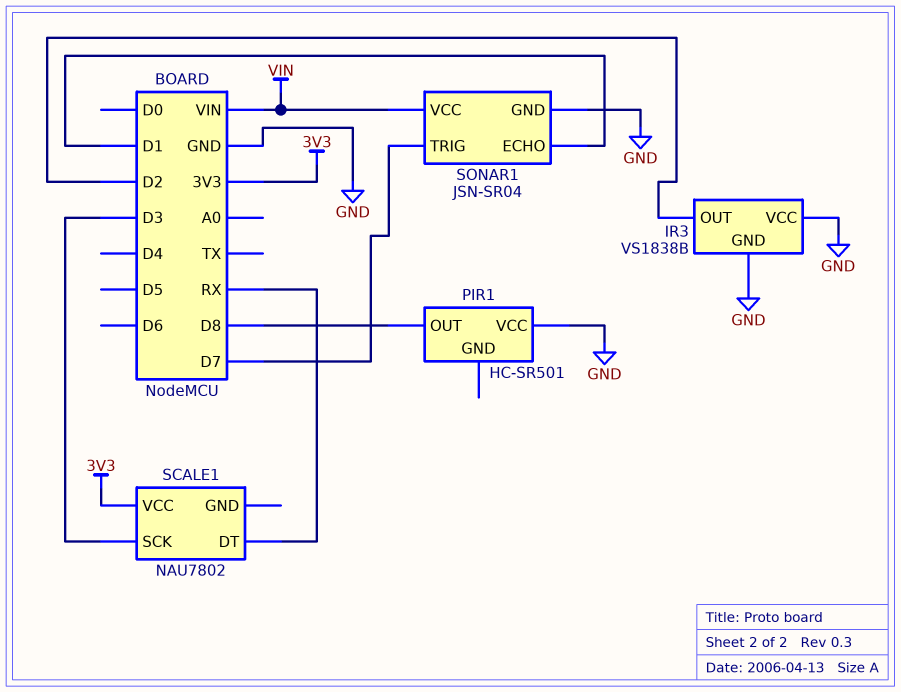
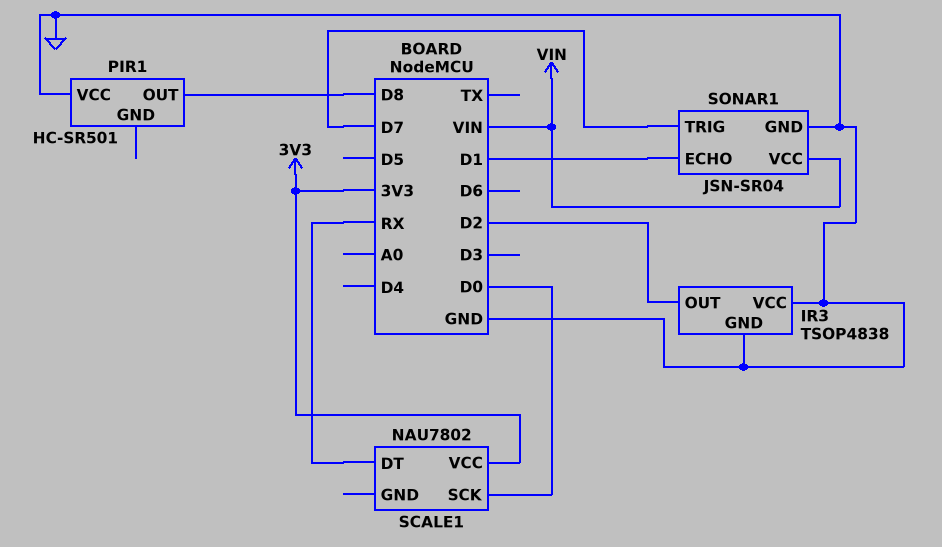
IR3: VS1838B -> TSOP4838
SCALE1 pin SCK: D3 -> D0

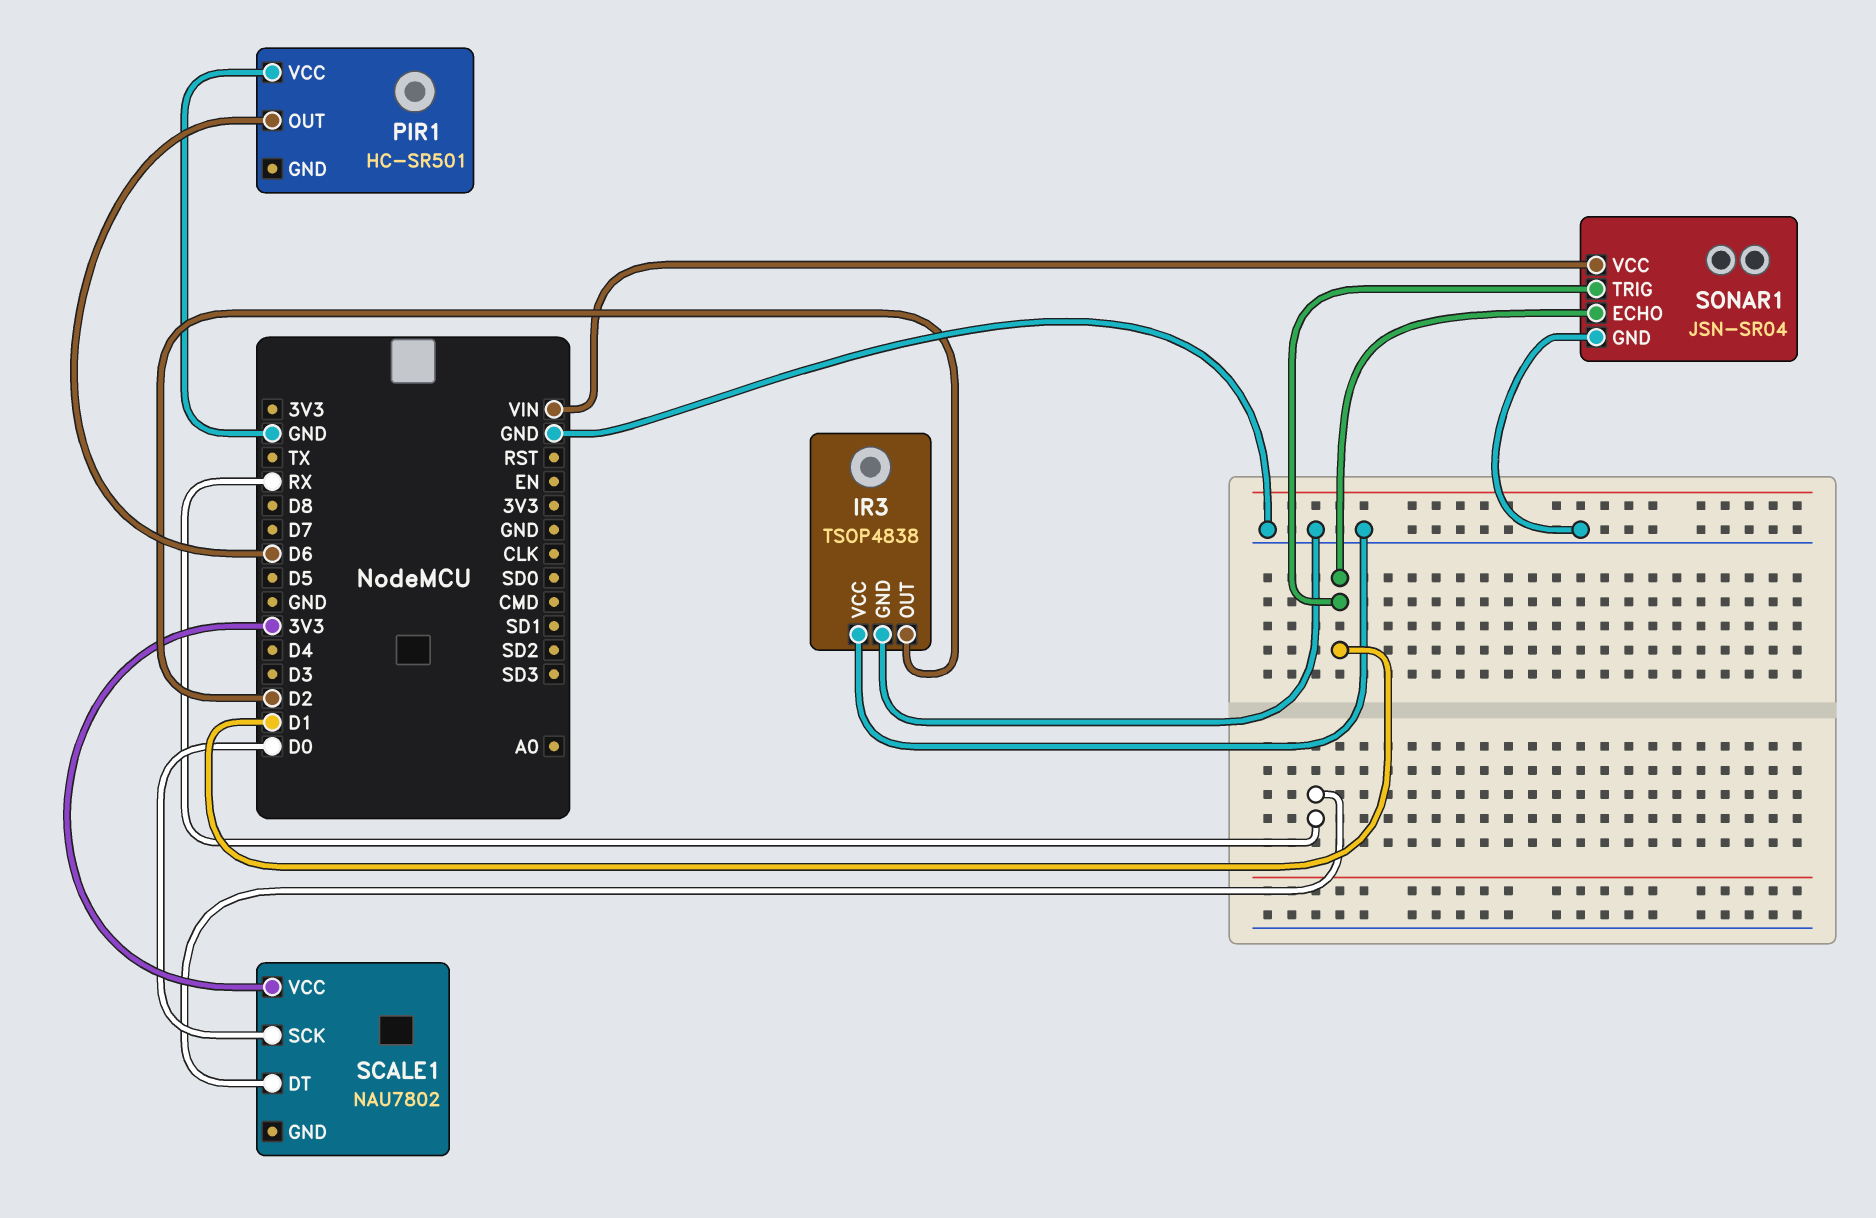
PIR1 pin OUT: D8 -> D6
SONAR1 pin TRIG: D7 -> D1

